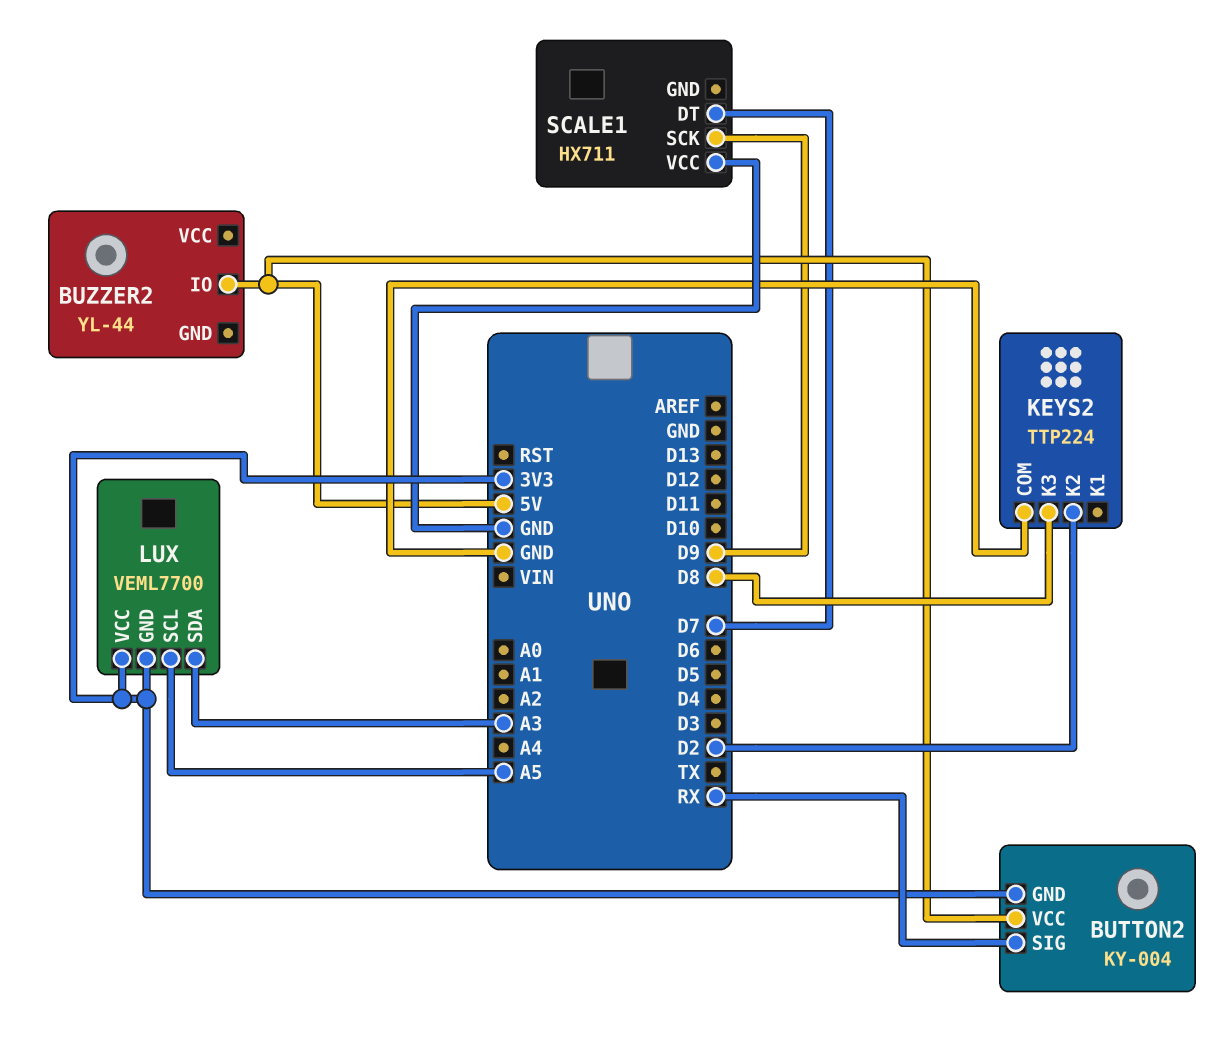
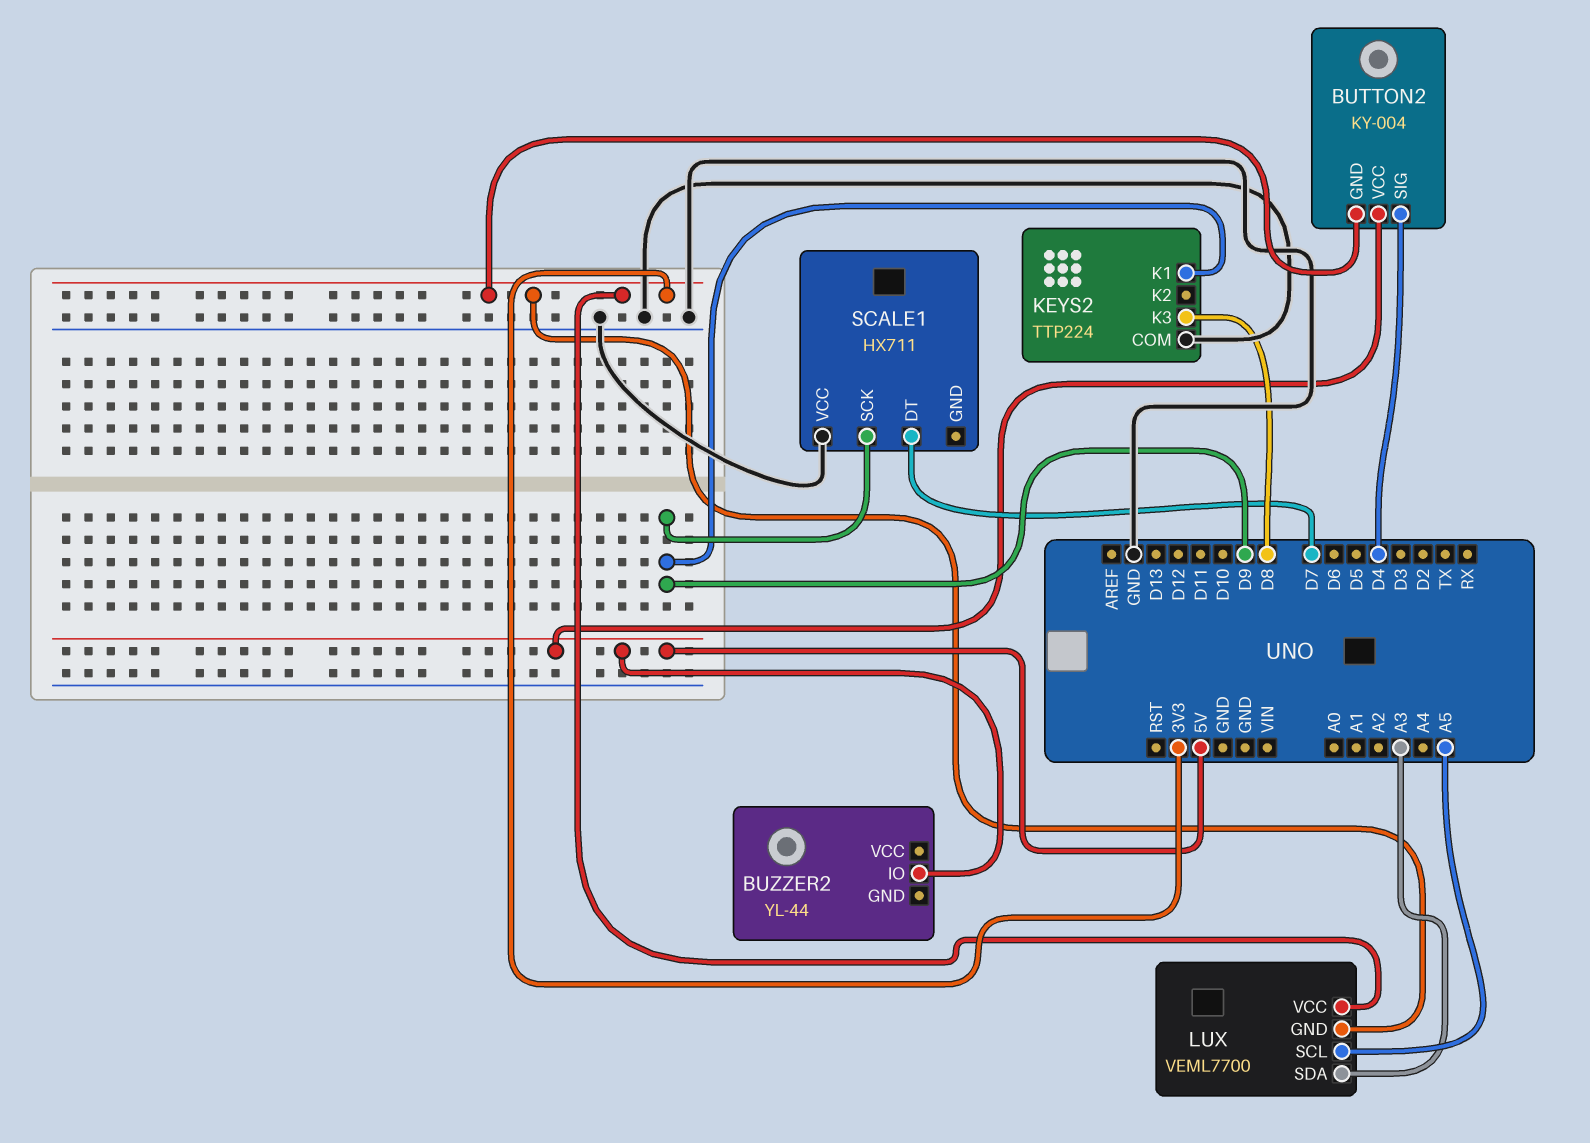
BUTTON2 pin SIG: RX -> D4
KEYS2 pin K1: none -> D9
KEYS2 pin K2: D2 -> none

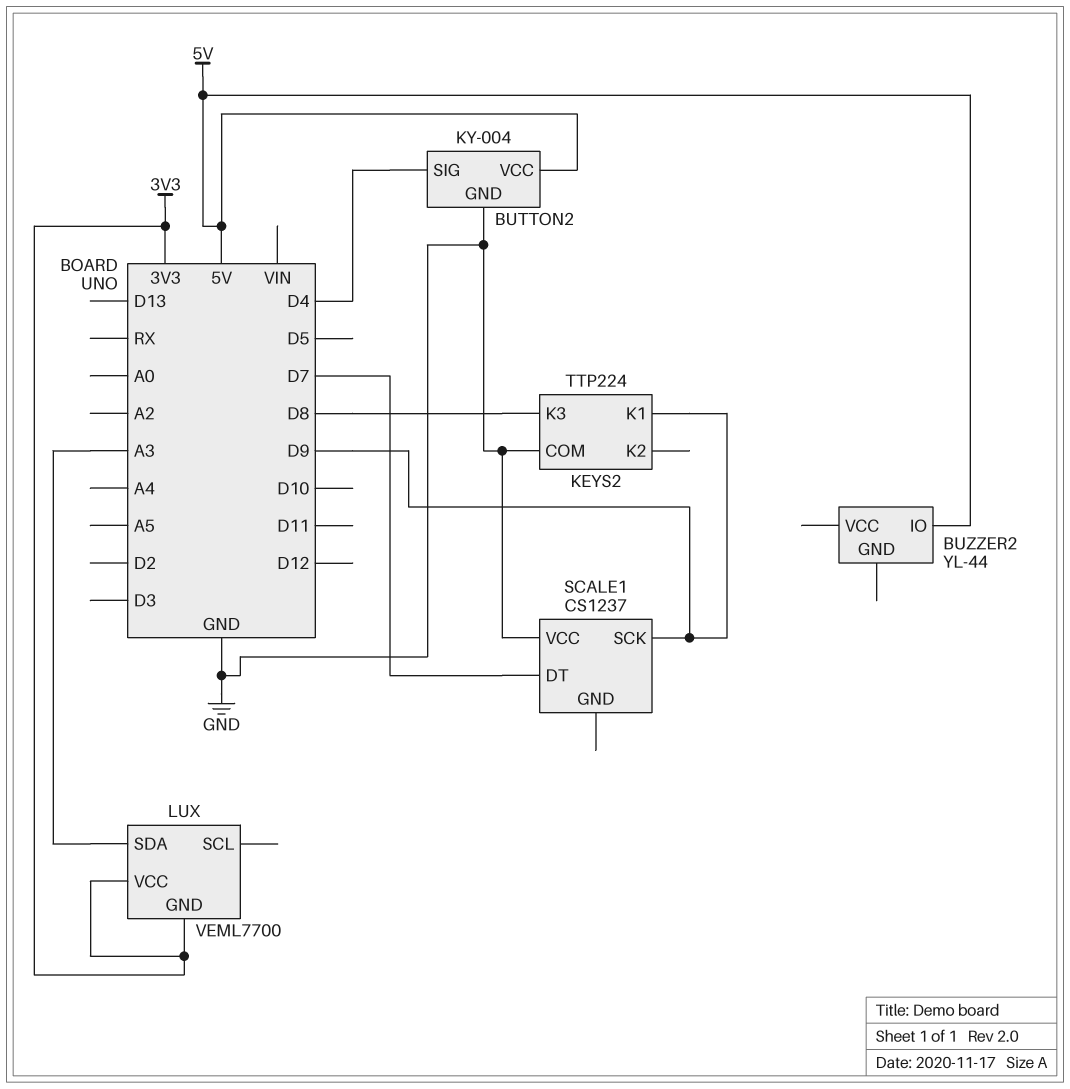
BUTTON2 pin GND: 3V3 -> GND
LUX pin SCL: A5 -> none
SCALE1: HX711 -> CS1237

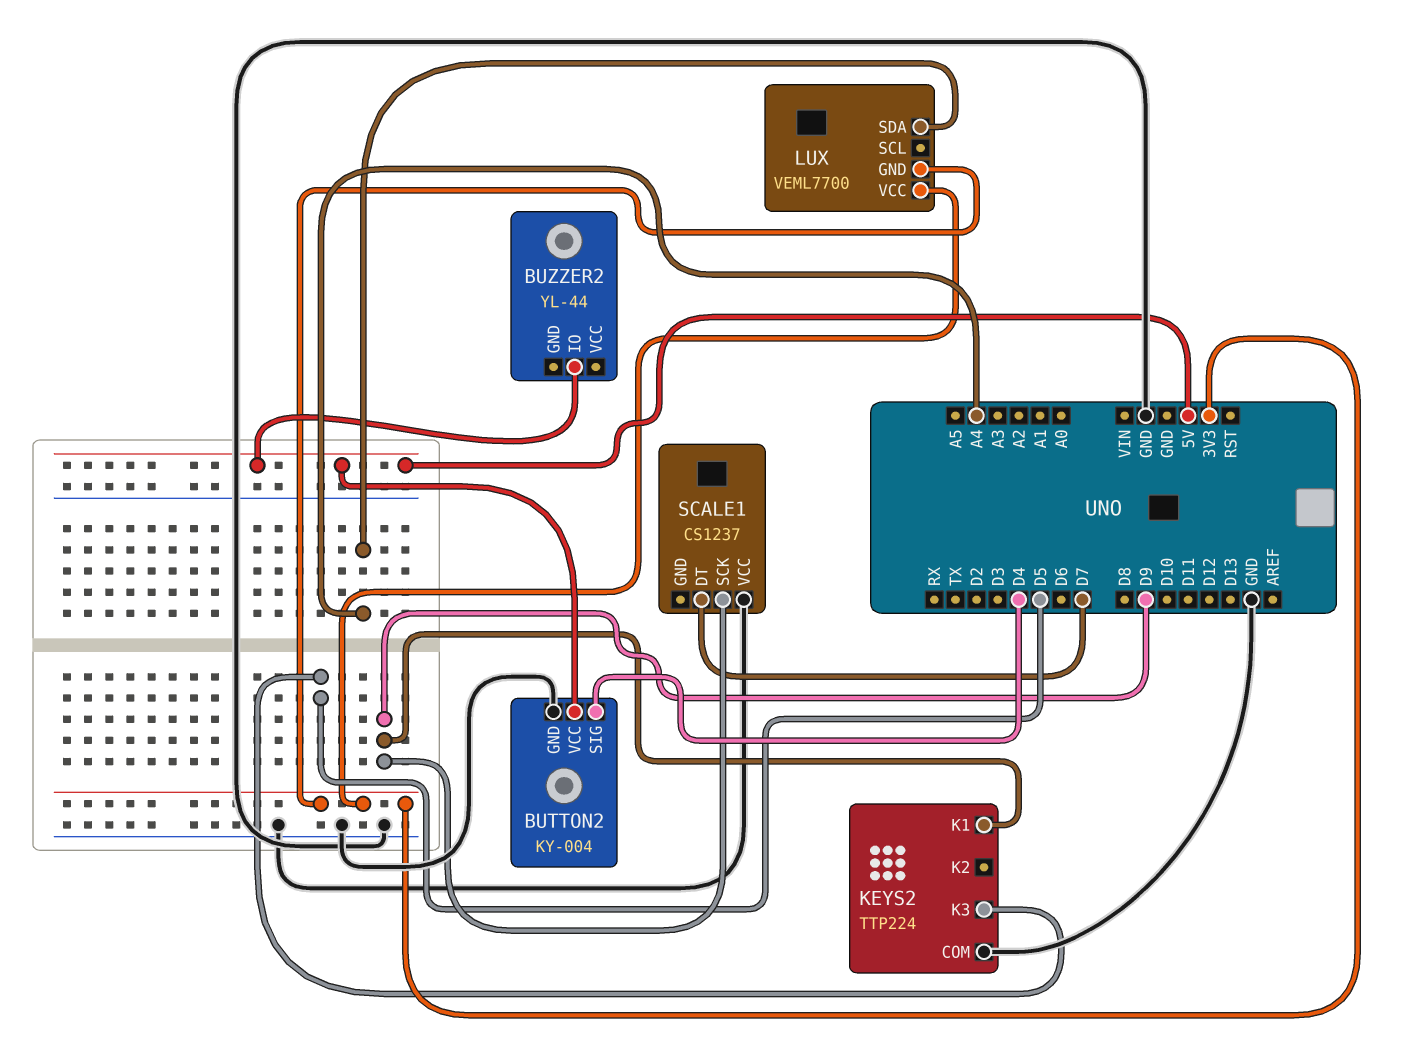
KEYS2 pin K3: D8 -> D5
LUX pin SDA: A3 -> A4

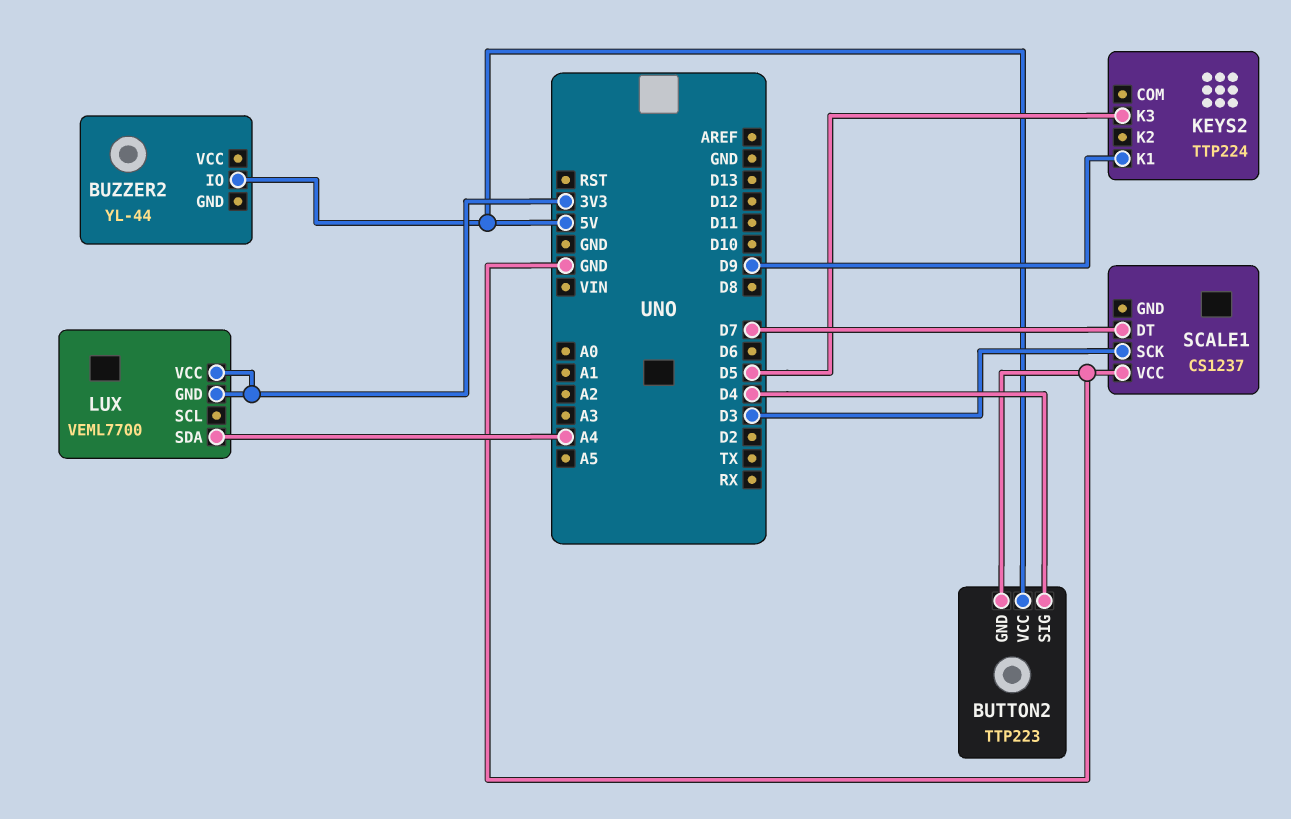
BUTTON2: KY-004 -> TTP223
KEYS2 pin COM: GND -> none
SCALE1 pin SCK: D9 -> D3

